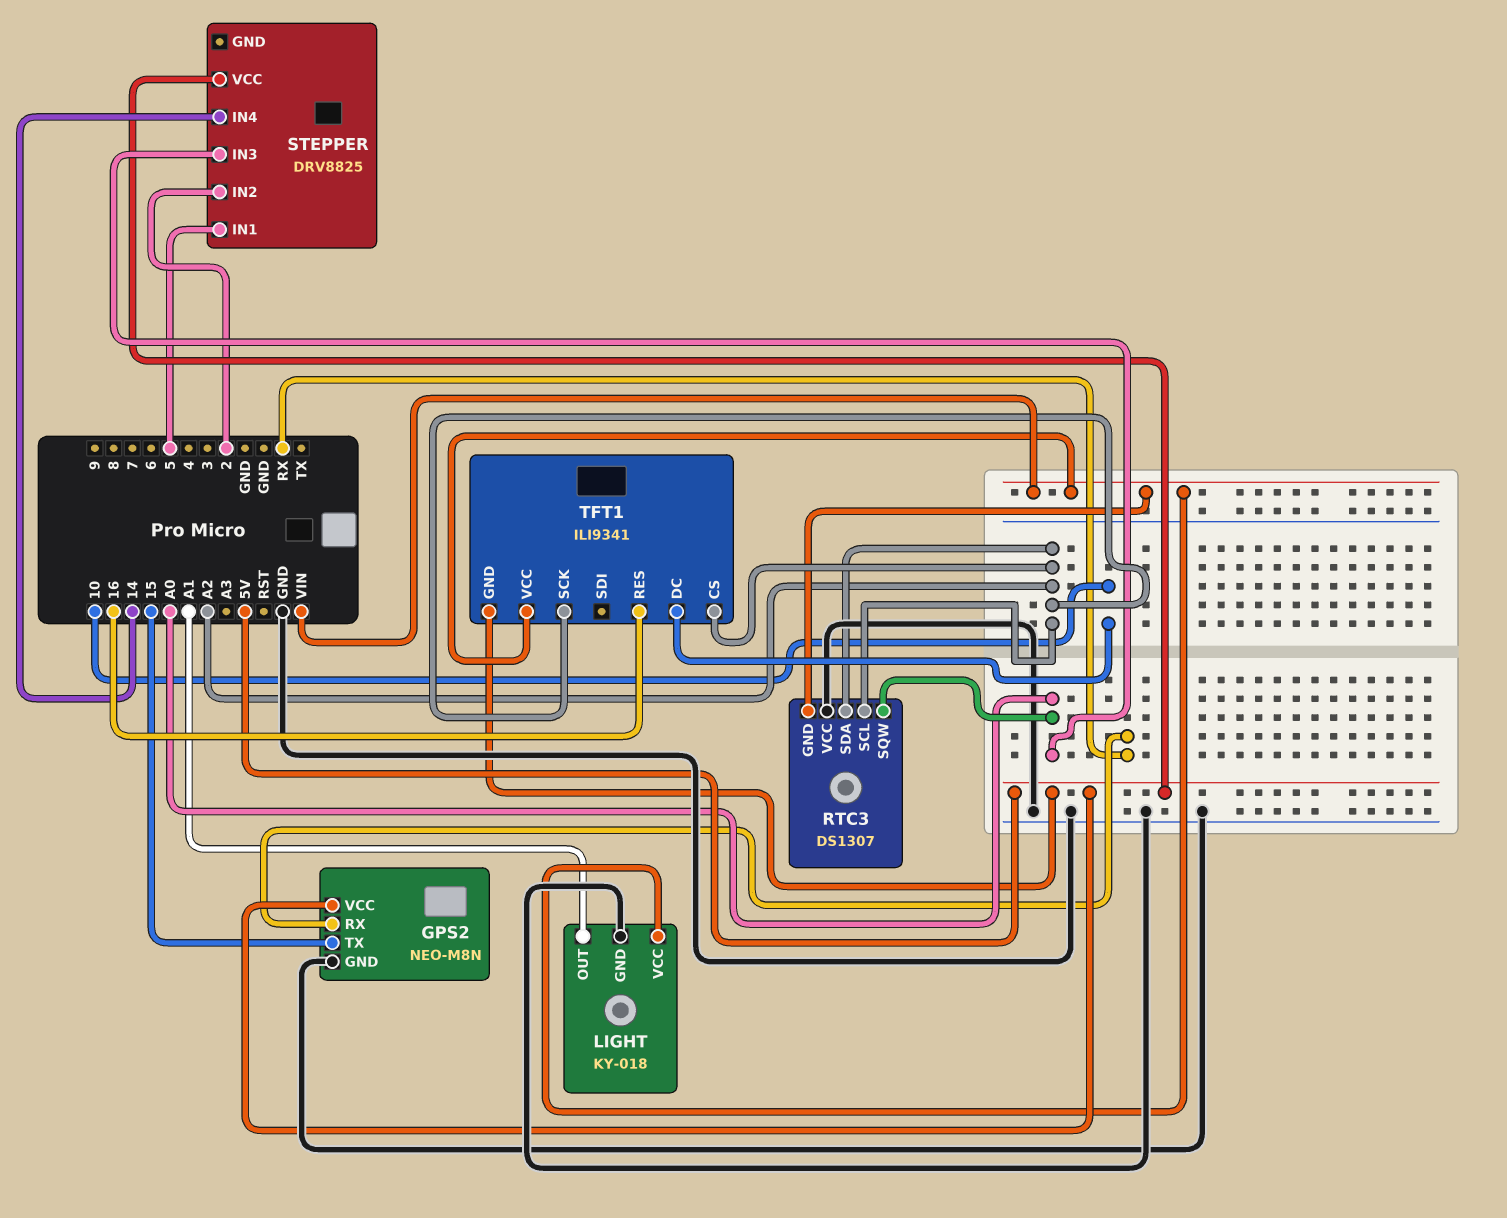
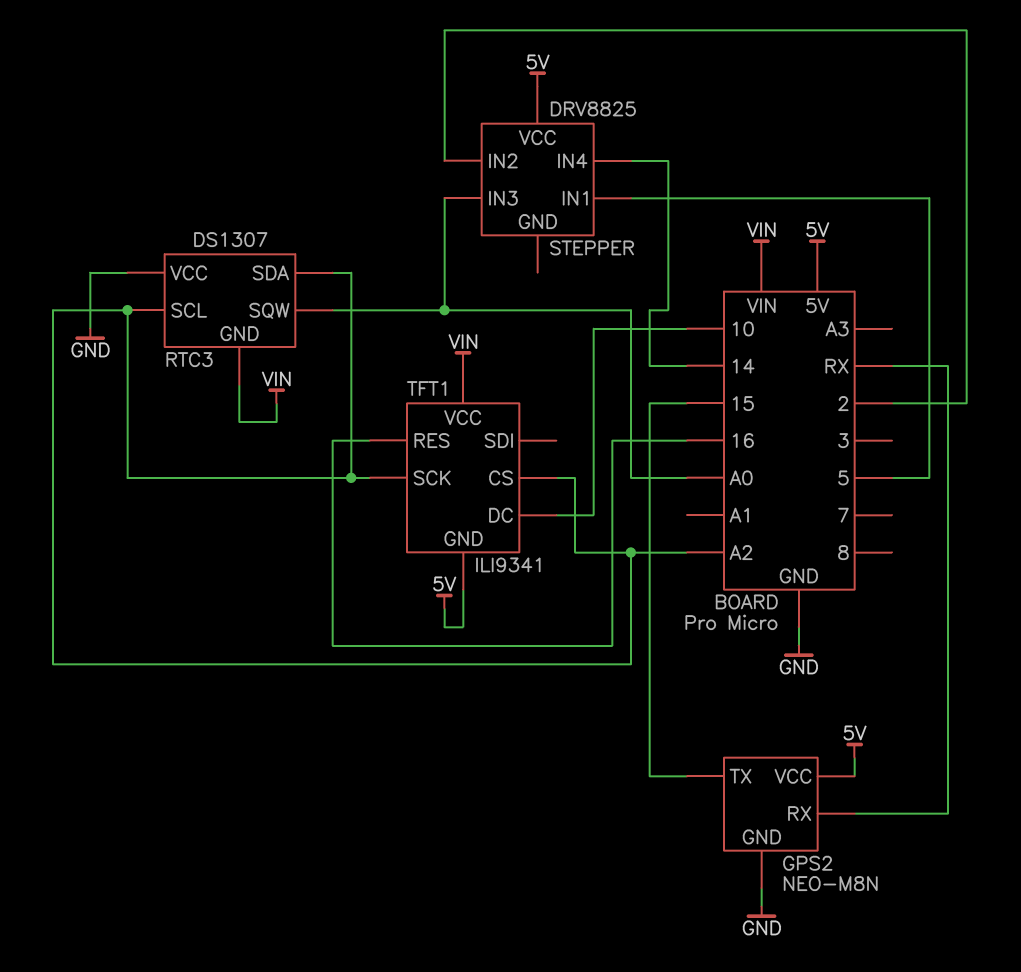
LIGHT: KY-018 -> none
LIGHT pin GND: GND -> none
LIGHT pin OUT: A1 -> none
LIGHT pin VCC: VIN -> none

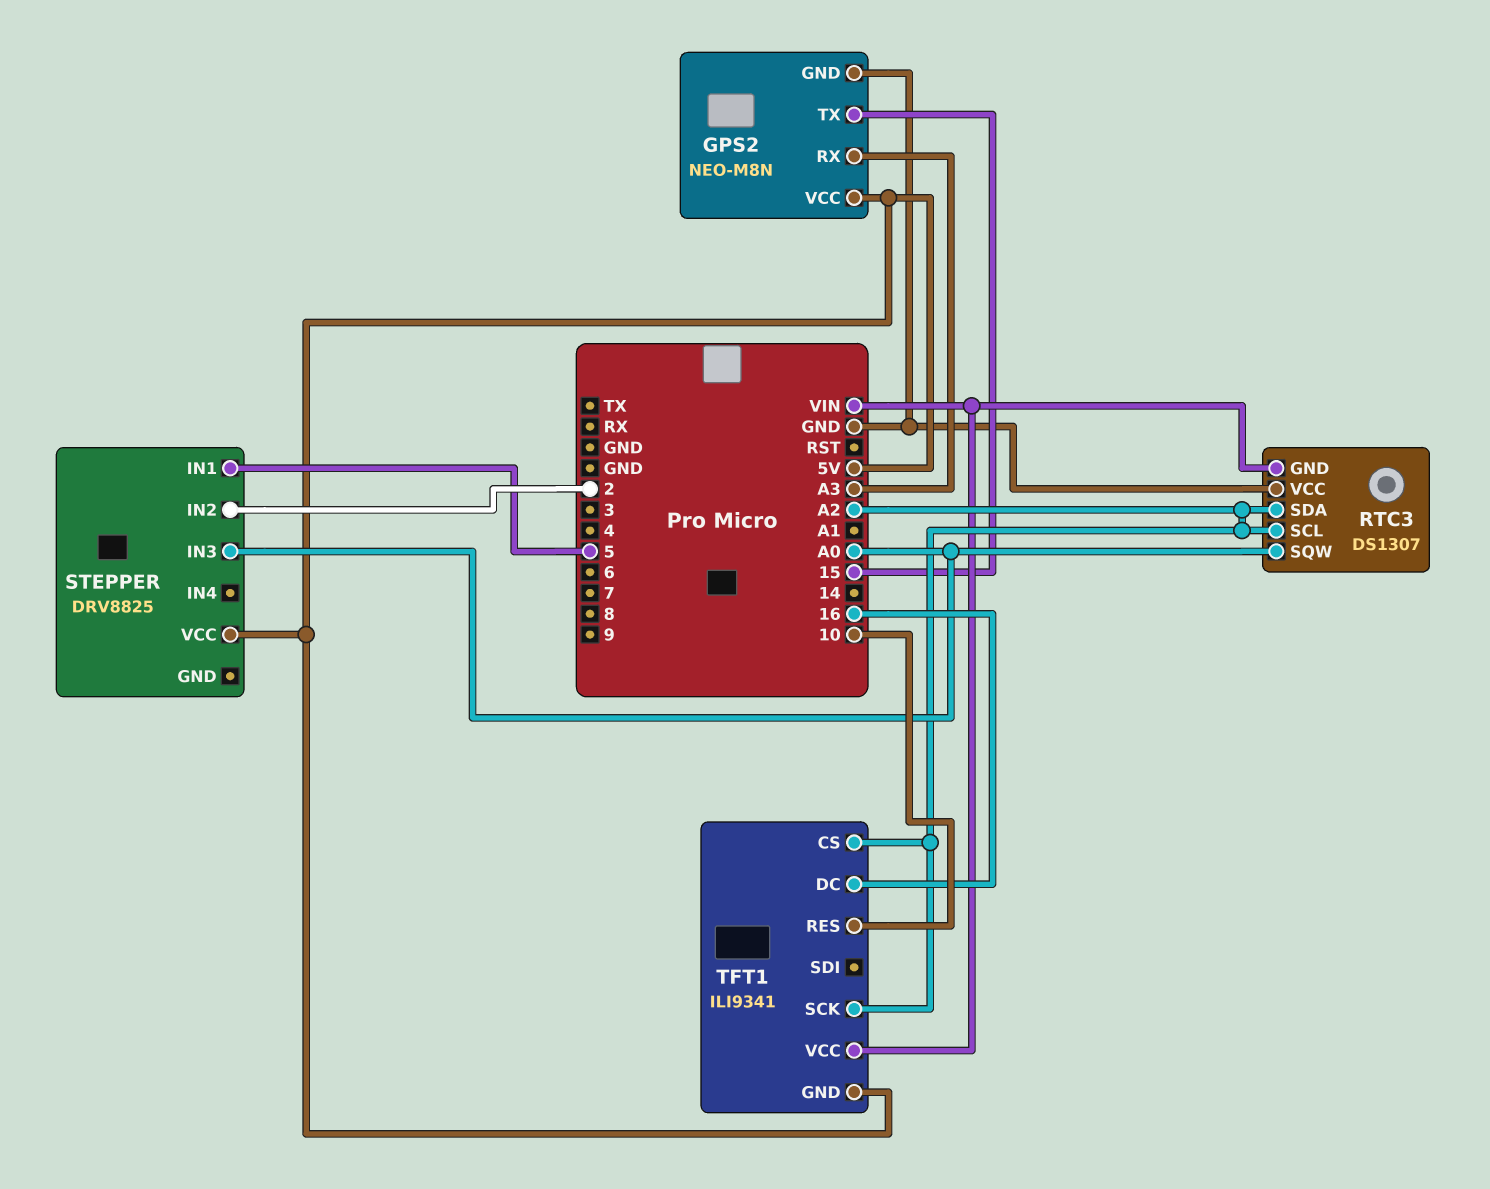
GPS2 pin RX: RX -> A3
STEPPER pin IN4: 14 -> none
TFT1 pin DC: 10 -> 16
TFT1 pin RES: 16 -> 10

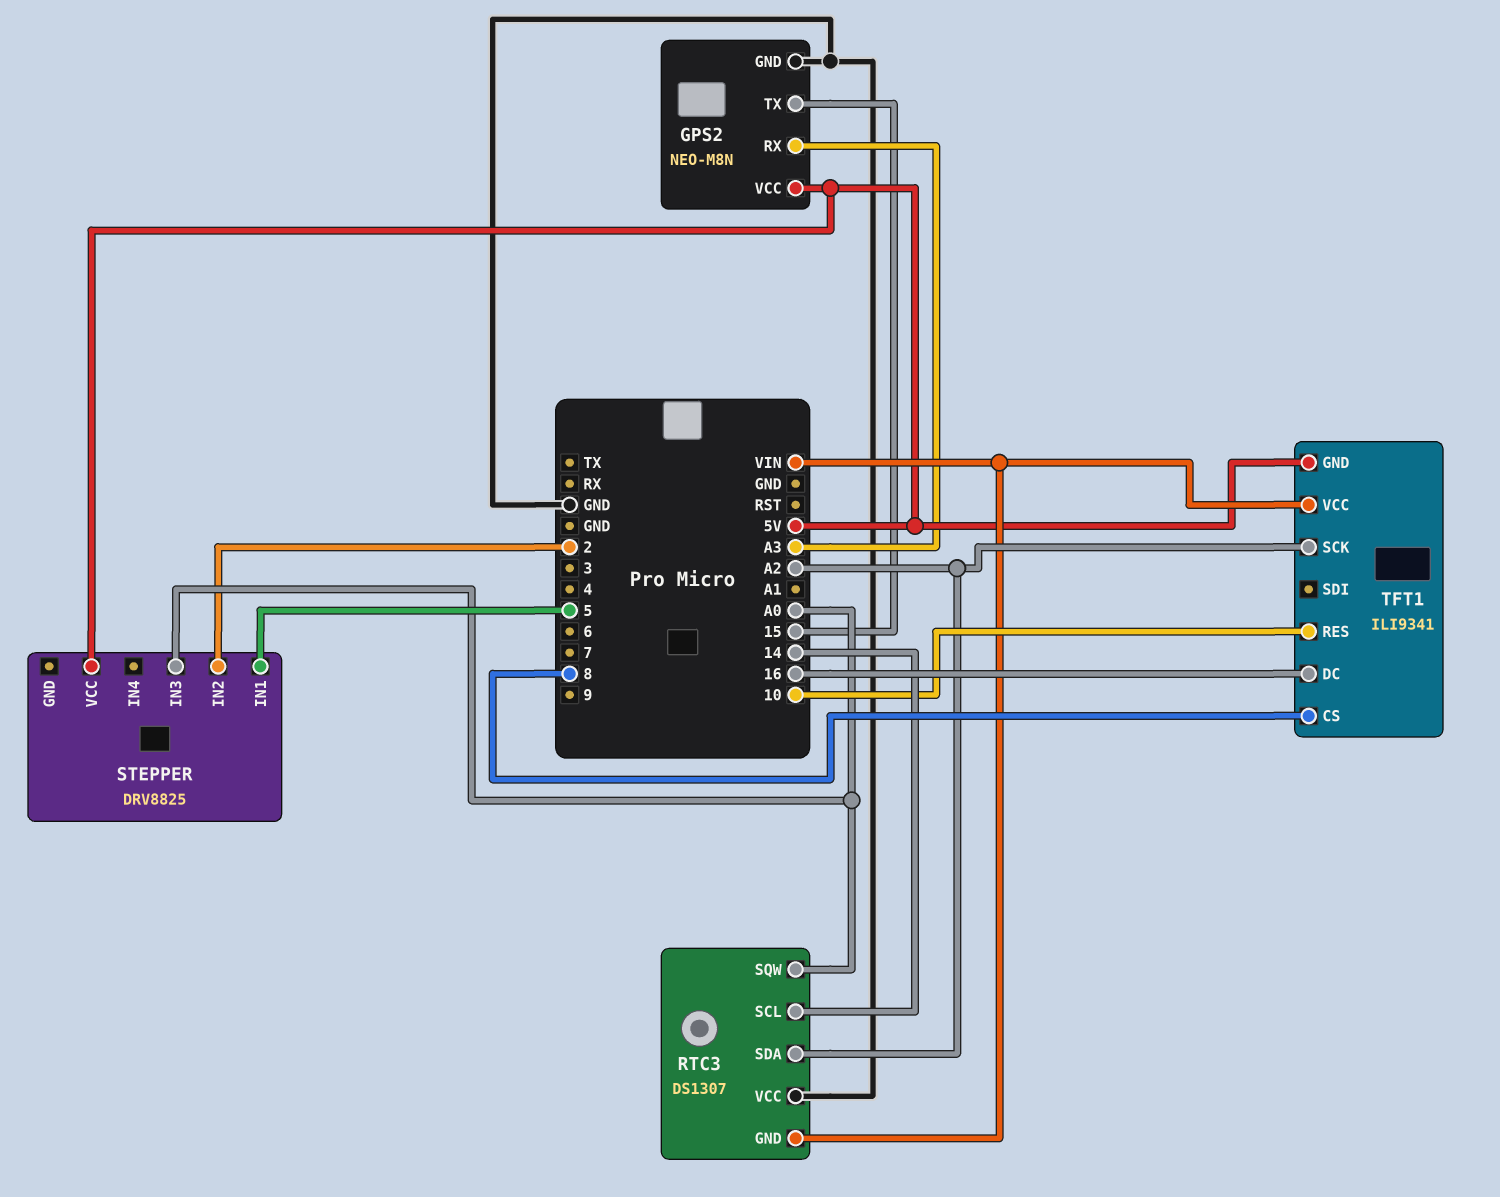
RTC3 pin SCL: A2 -> 14
TFT1 pin CS: A2 -> 8

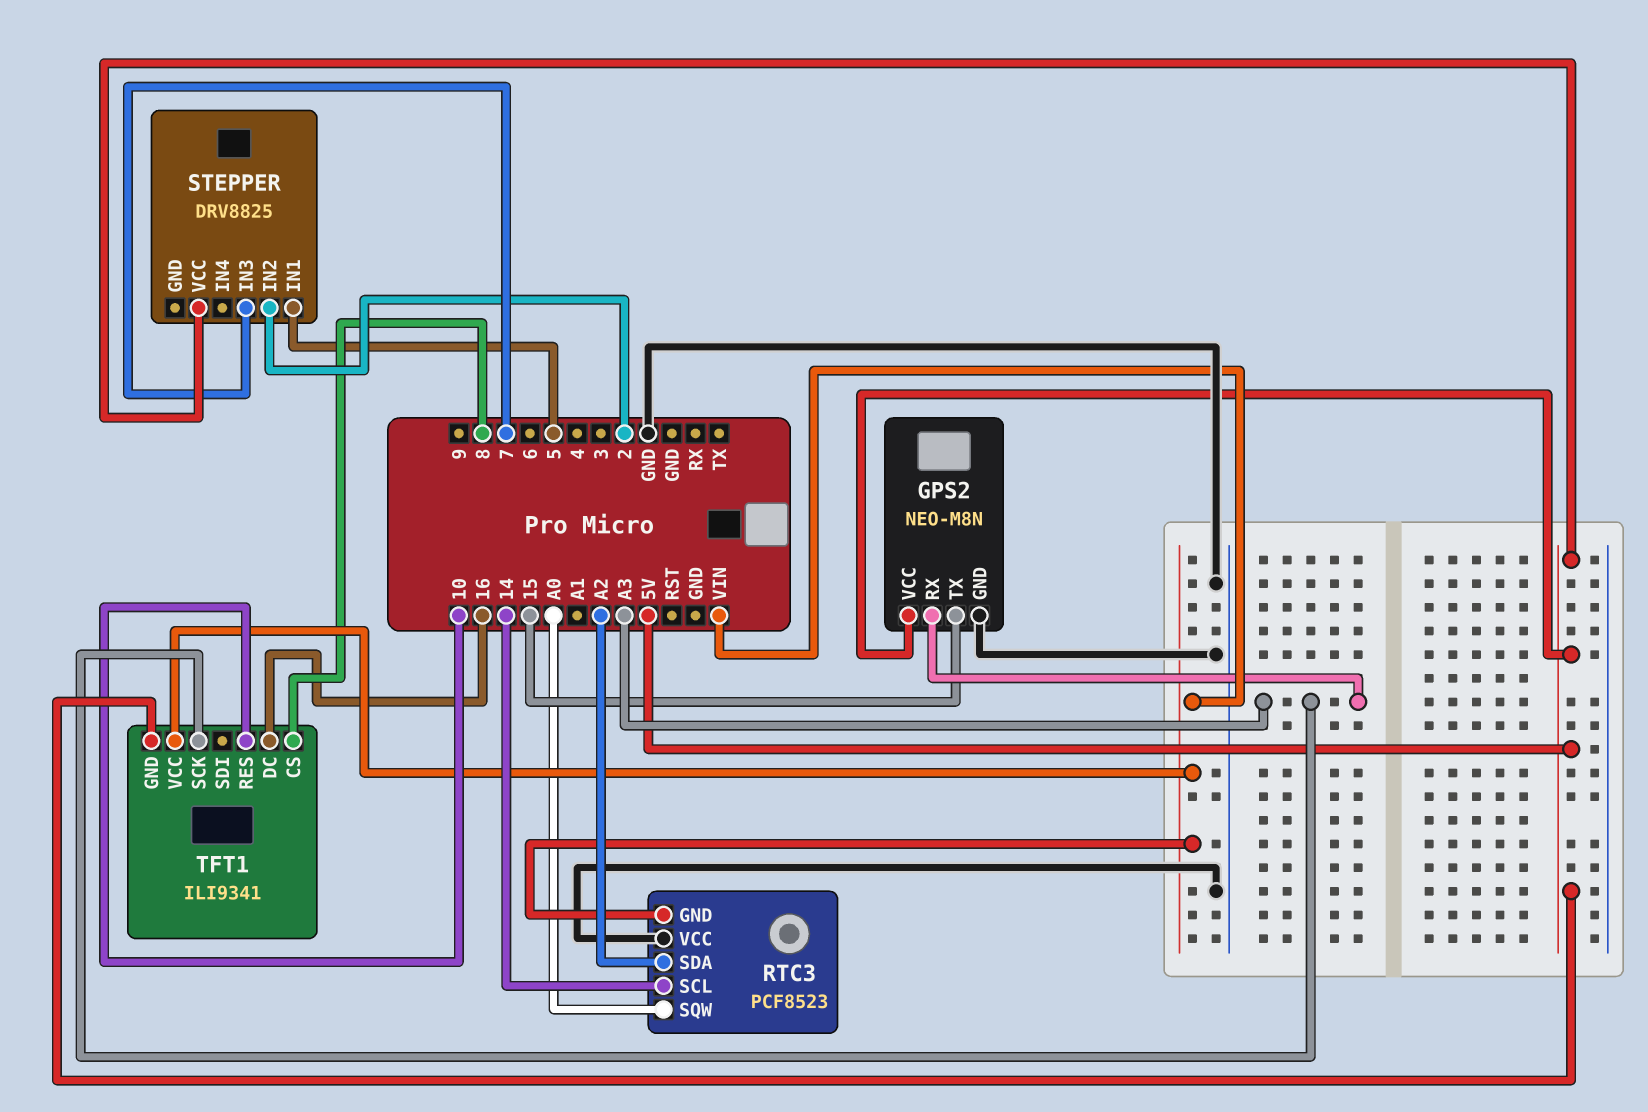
RTC3: DS1307 -> PCF8523
STEPPER pin IN3: A0 -> 7
TFT1 pin SCK: A2 -> A3

